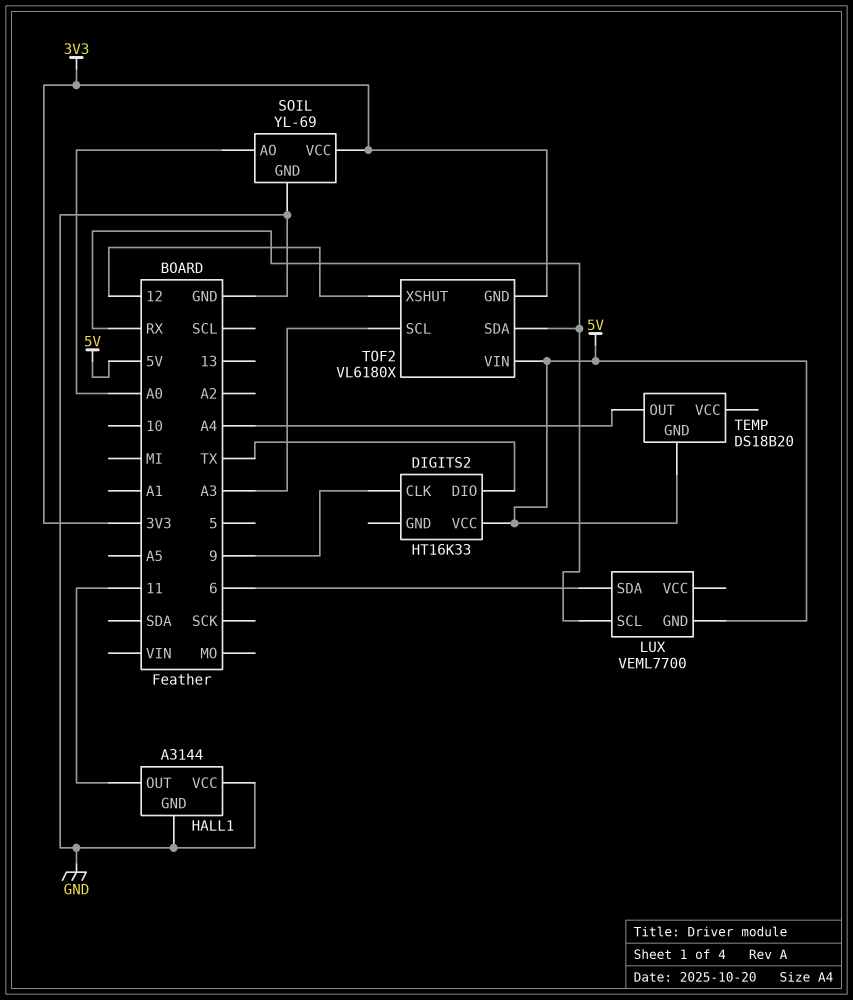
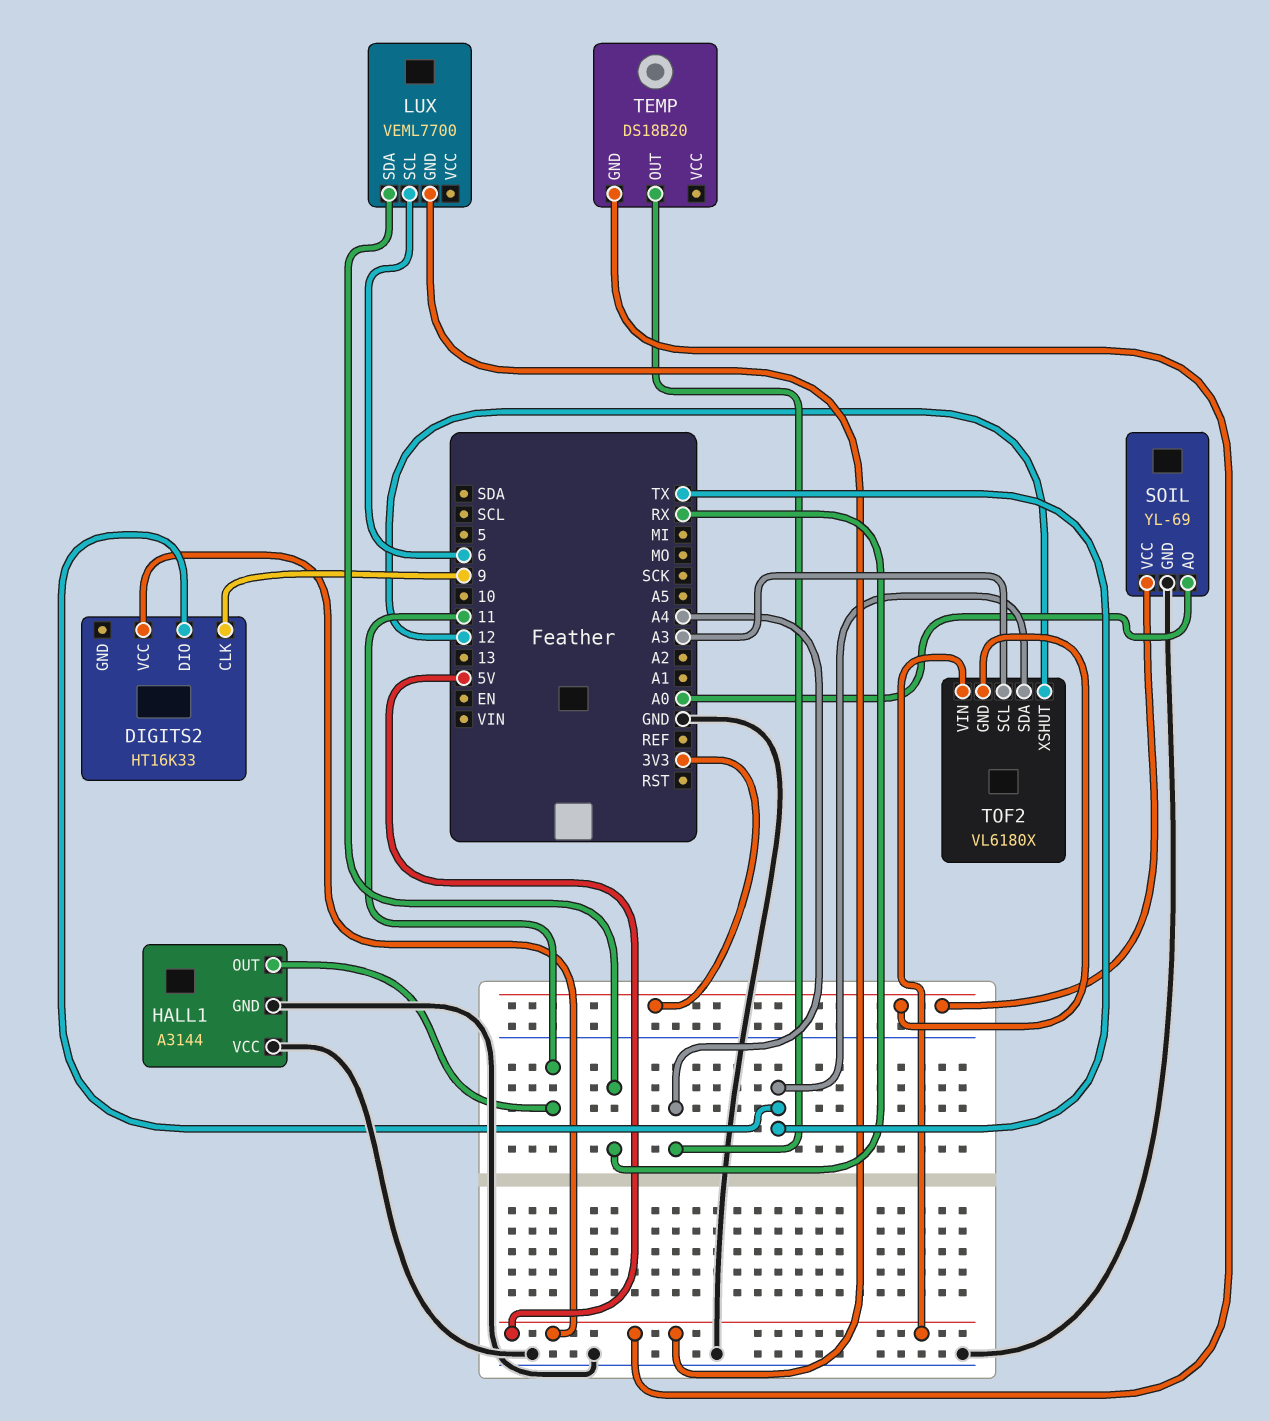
LUX pin SCL: RX -> 6
LUX pin SDA: 6 -> RX
TOF2 pin SDA: RX -> TX

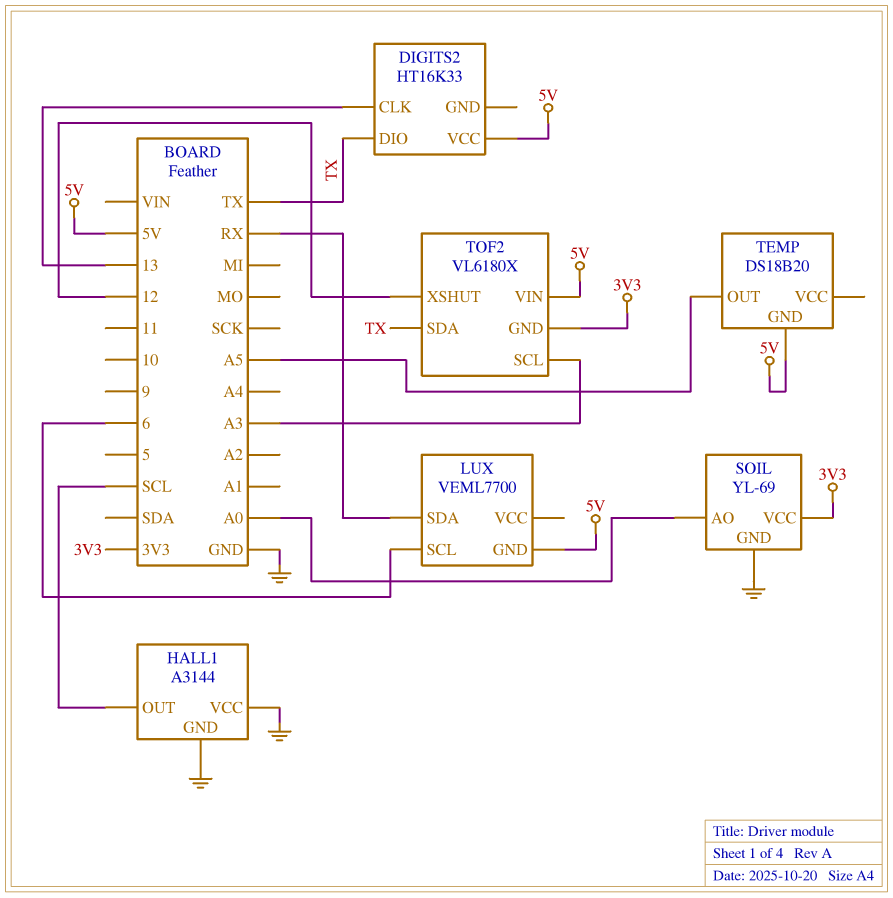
DIGITS2 pin CLK: 9 -> 13
HALL1 pin OUT: 11 -> SCL
TEMP pin OUT: A4 -> A5

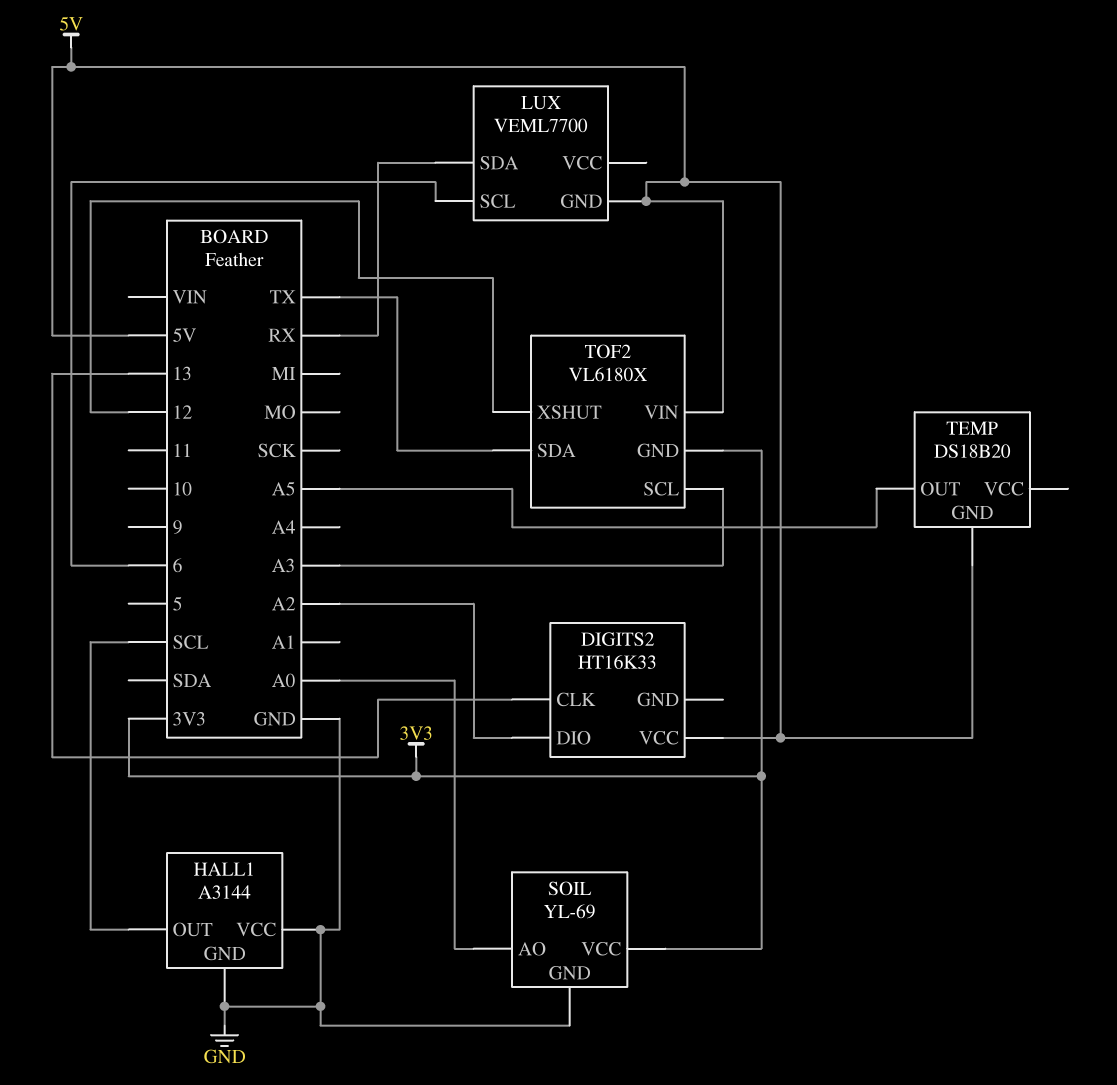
DIGITS2 pin DIO: TX -> A2

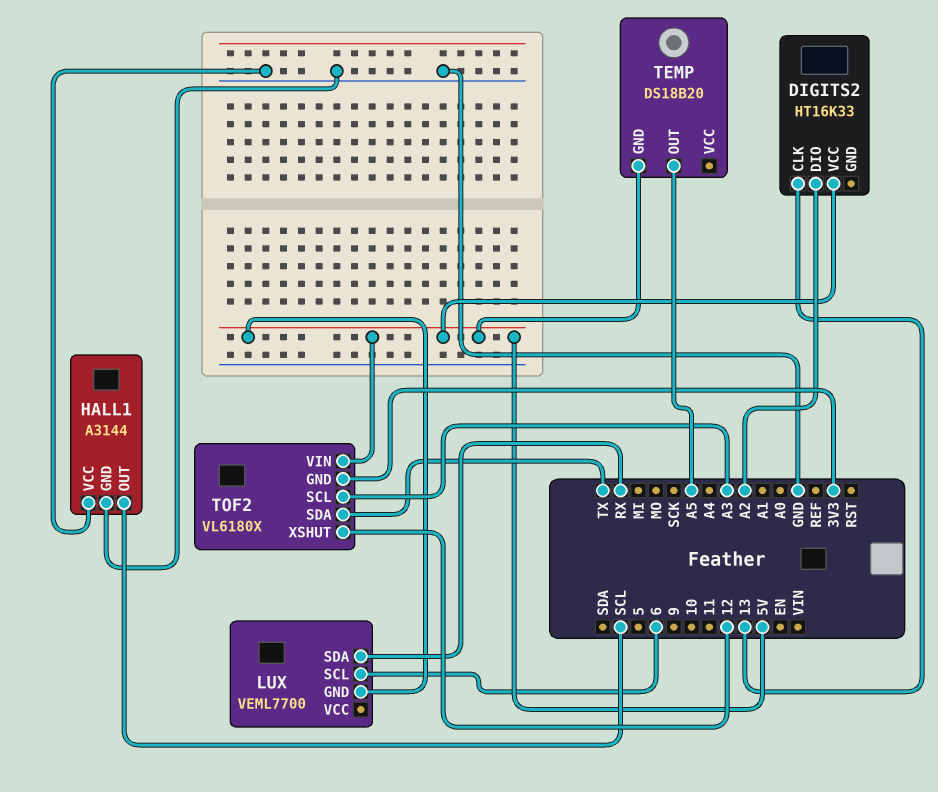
SOIL: YL-69 -> none
SOIL pin AO: A0 -> none
SOIL pin GND: GND -> none
SOIL pin VCC: 3V3 -> none

